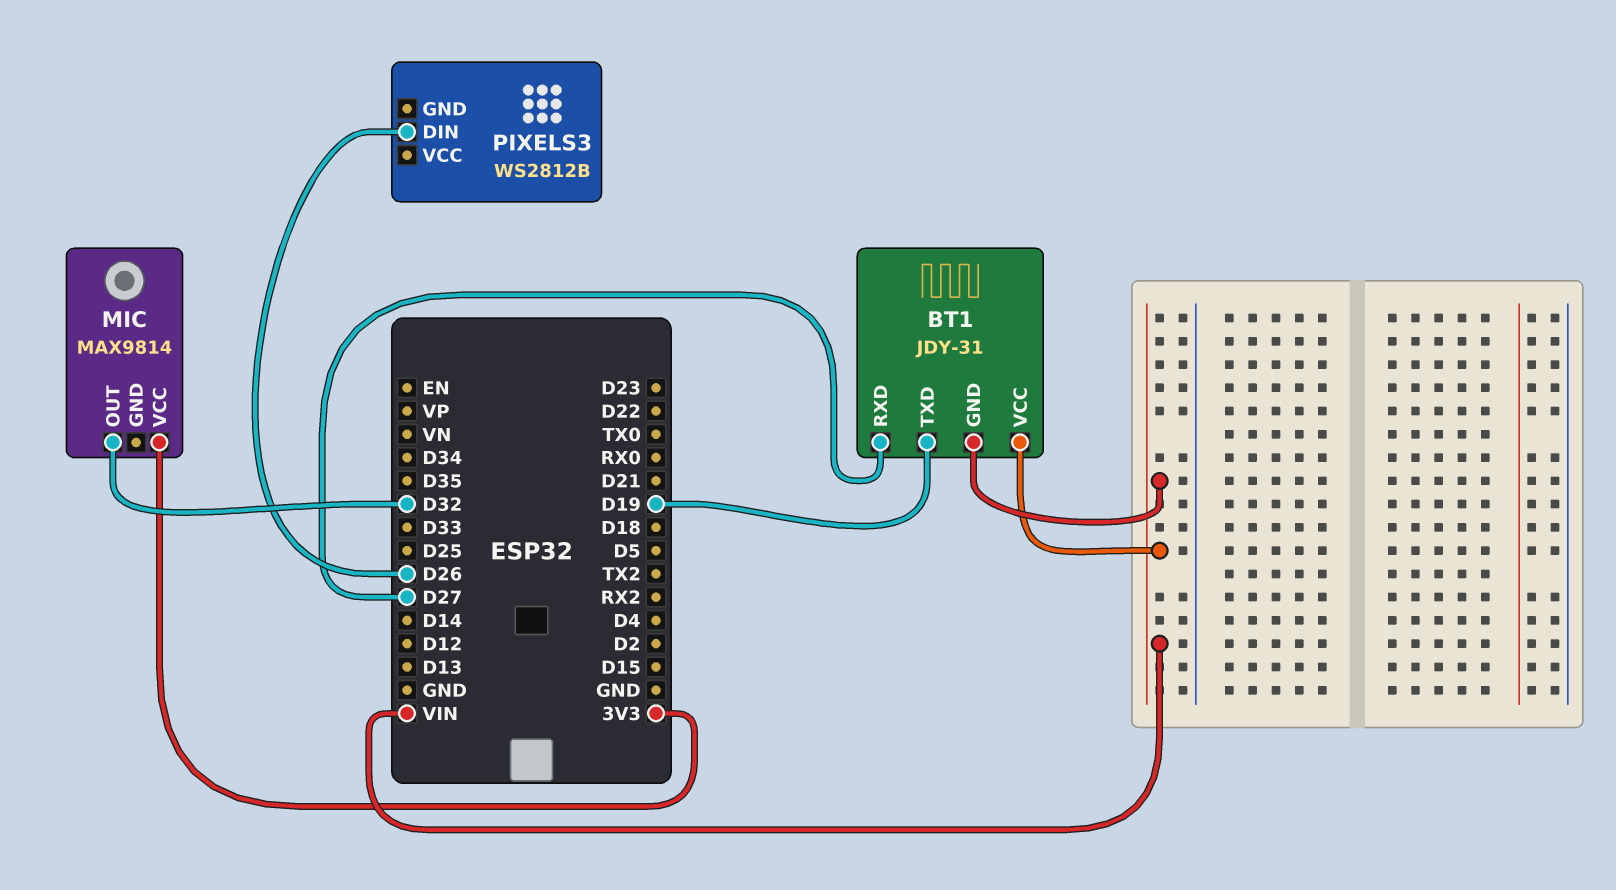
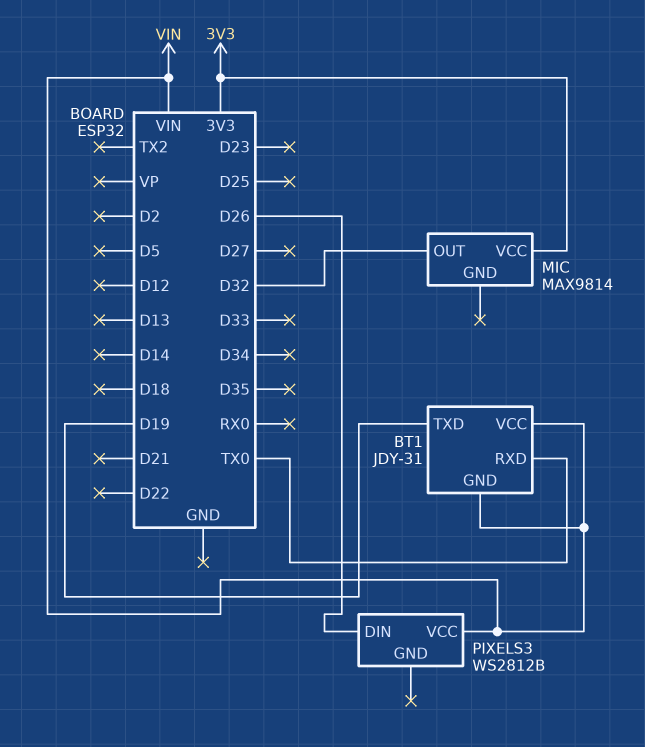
BT1 pin RXD: D27 -> TX0
PIXELS3 pin VCC: none -> VIN

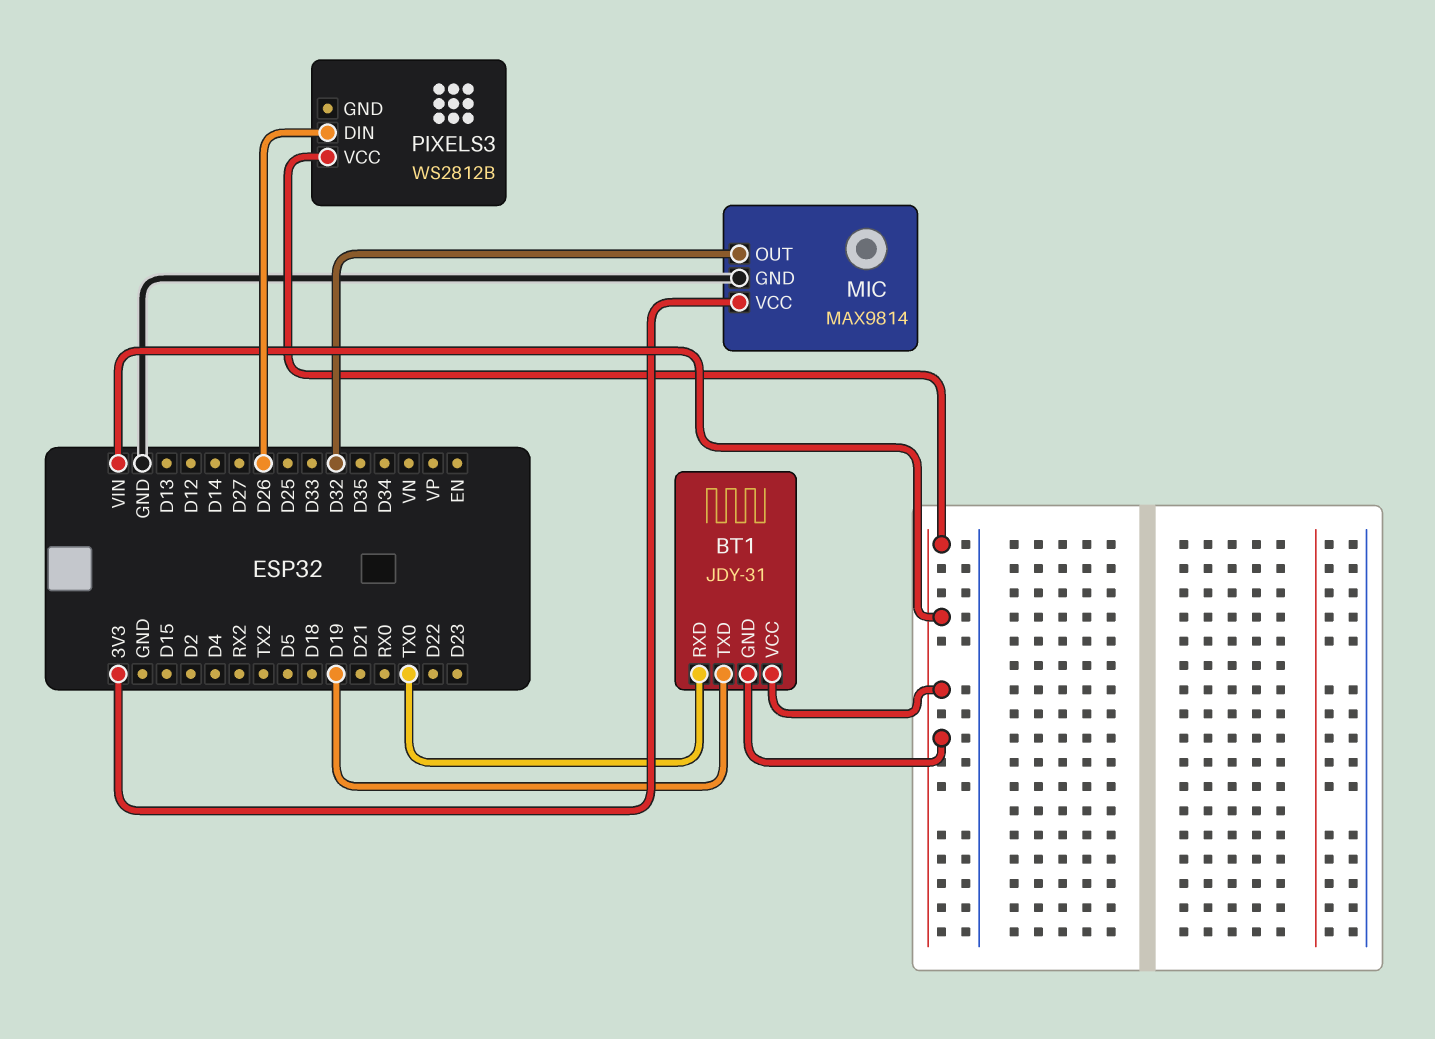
MIC pin GND: none -> GND

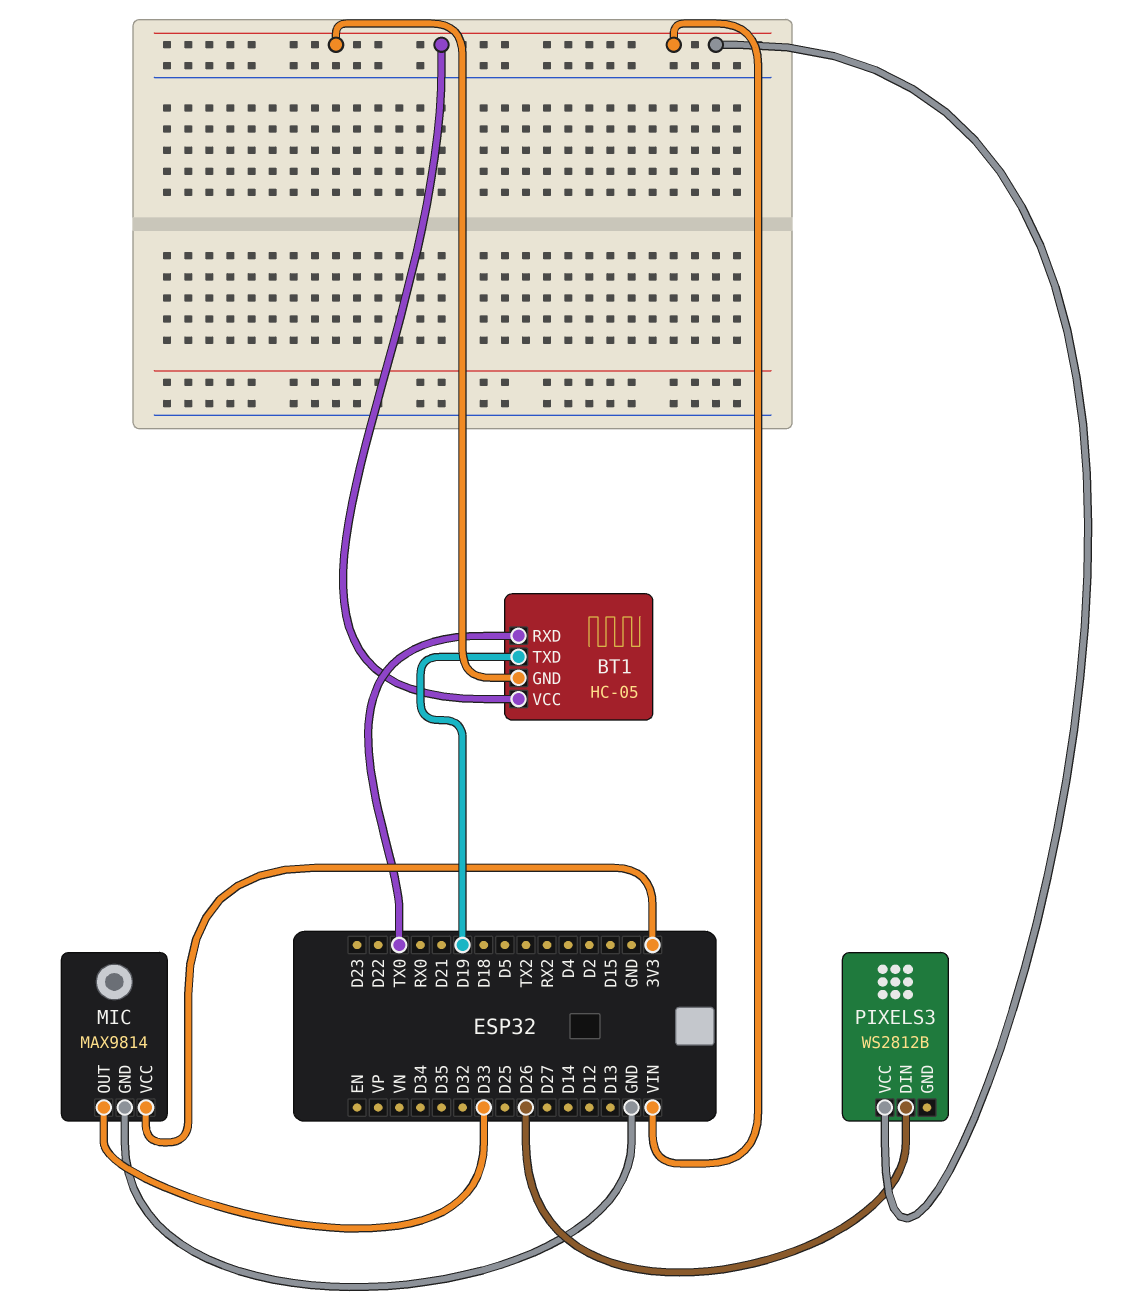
BT1: JDY-31 -> HC-05
MIC pin OUT: D32 -> D33

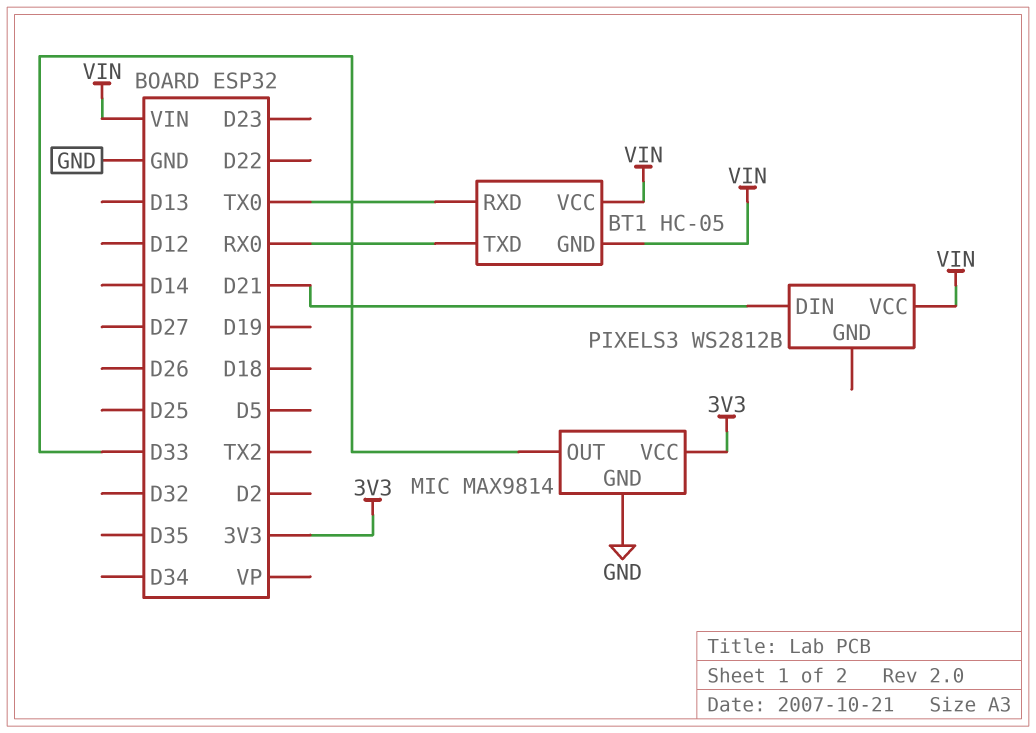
BT1 pin TXD: D19 -> RX0
PIXELS3 pin DIN: D26 -> D21

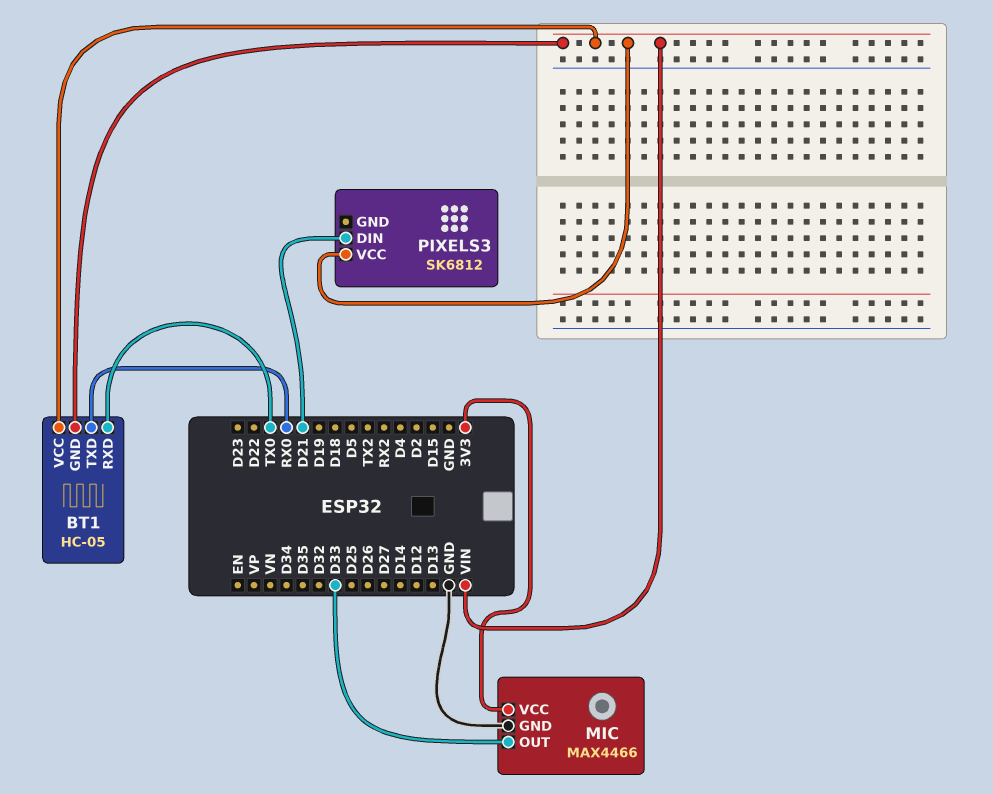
MIC: MAX9814 -> MAX4466
PIXELS3: WS2812B -> SK6812

